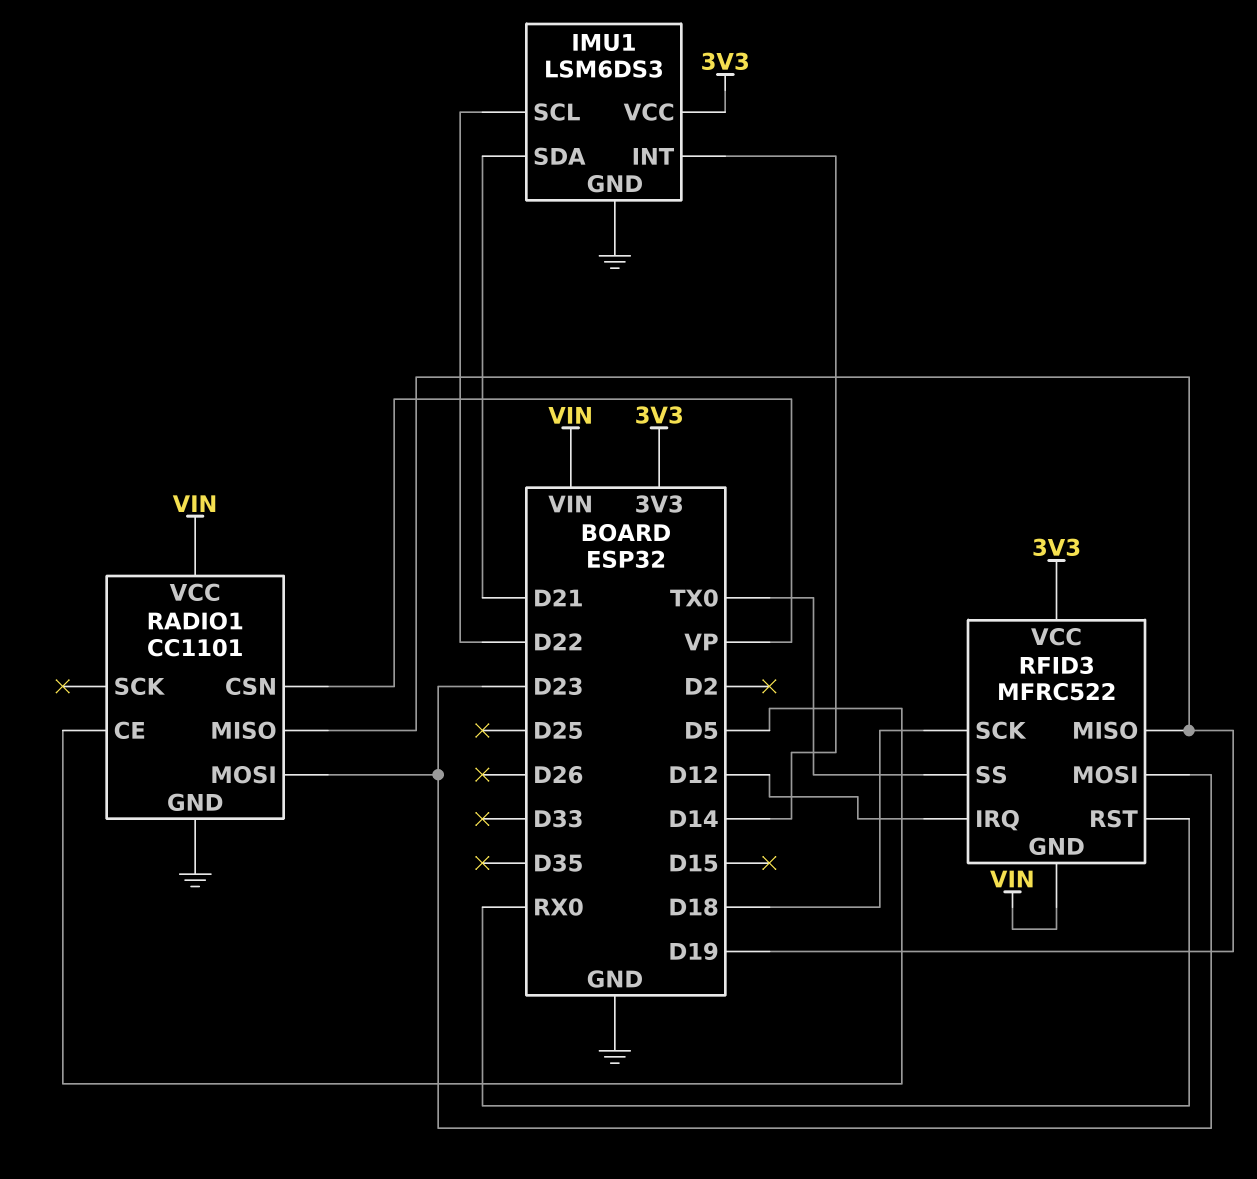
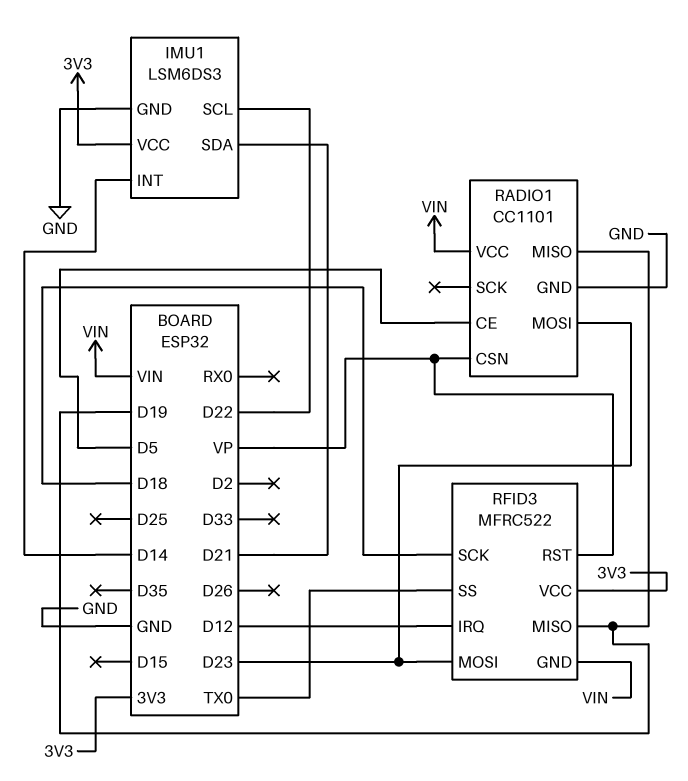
RFID3 pin RST: RX0 -> VP

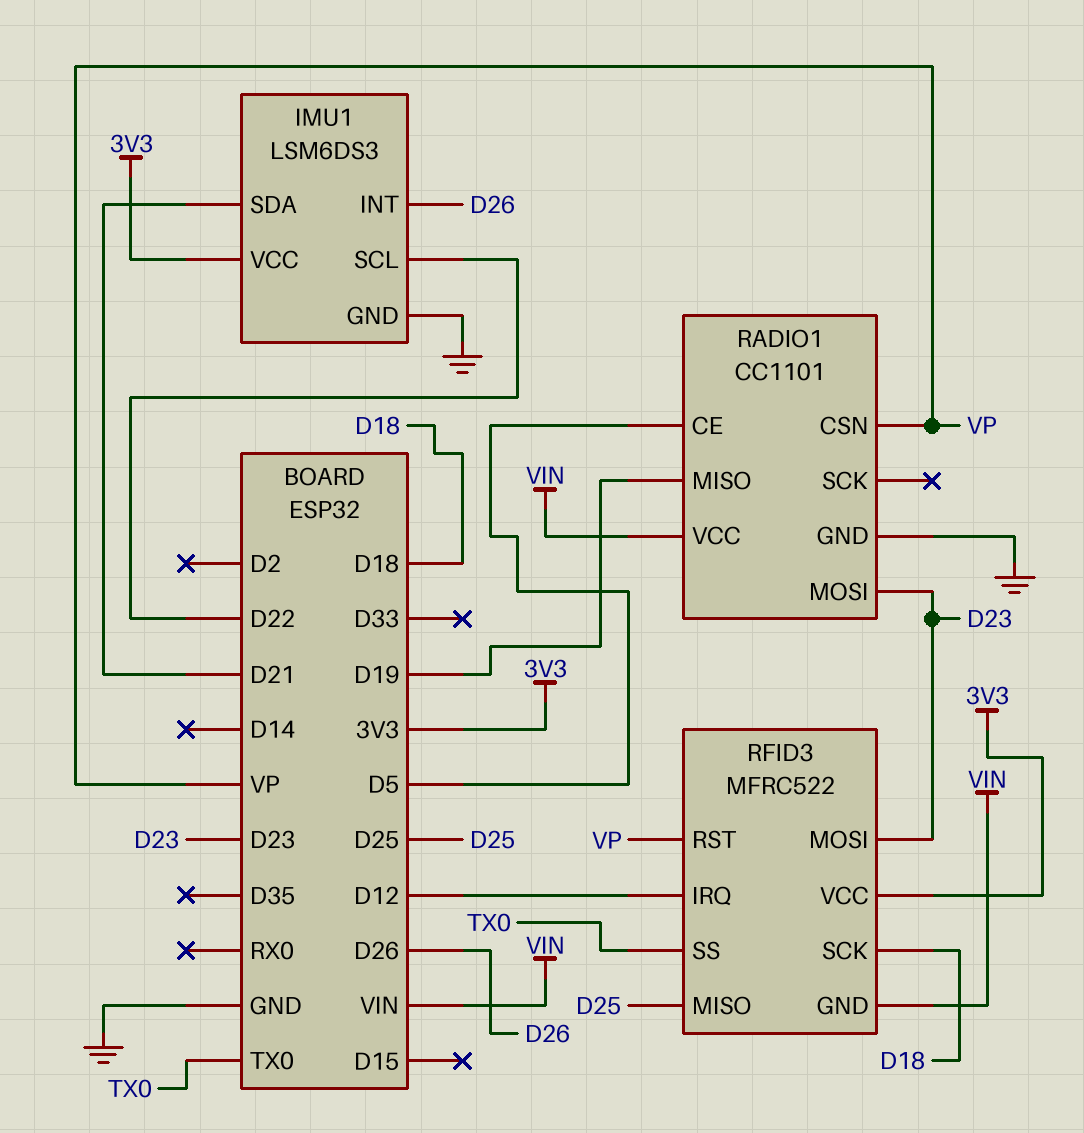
IMU1 pin INT: D14 -> D26
RFID3 pin MISO: D19 -> D25

